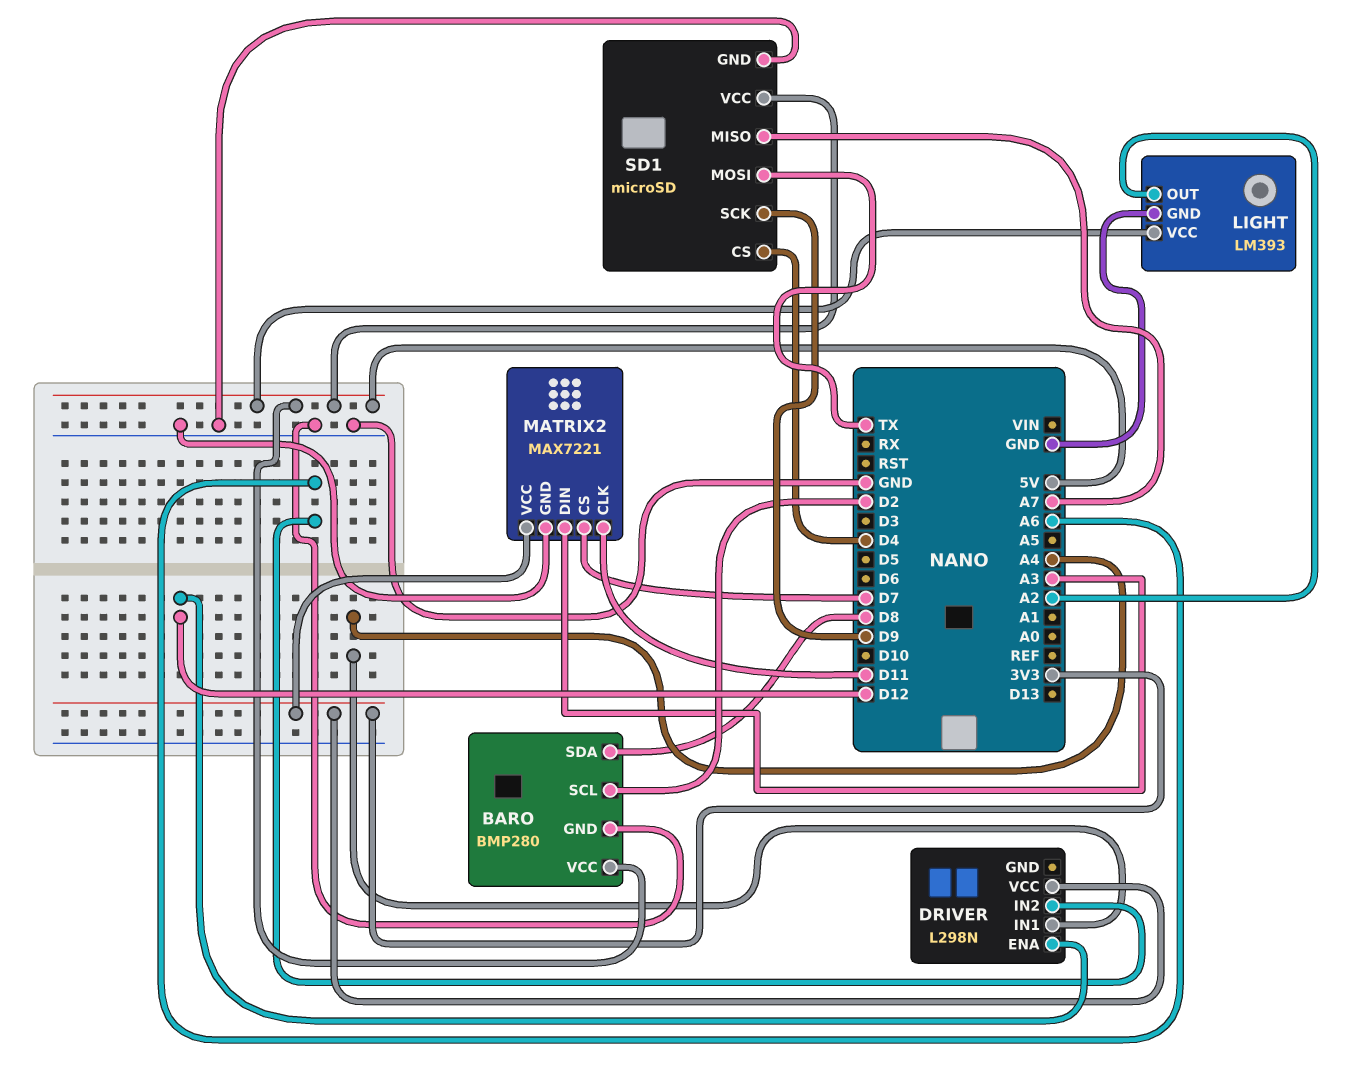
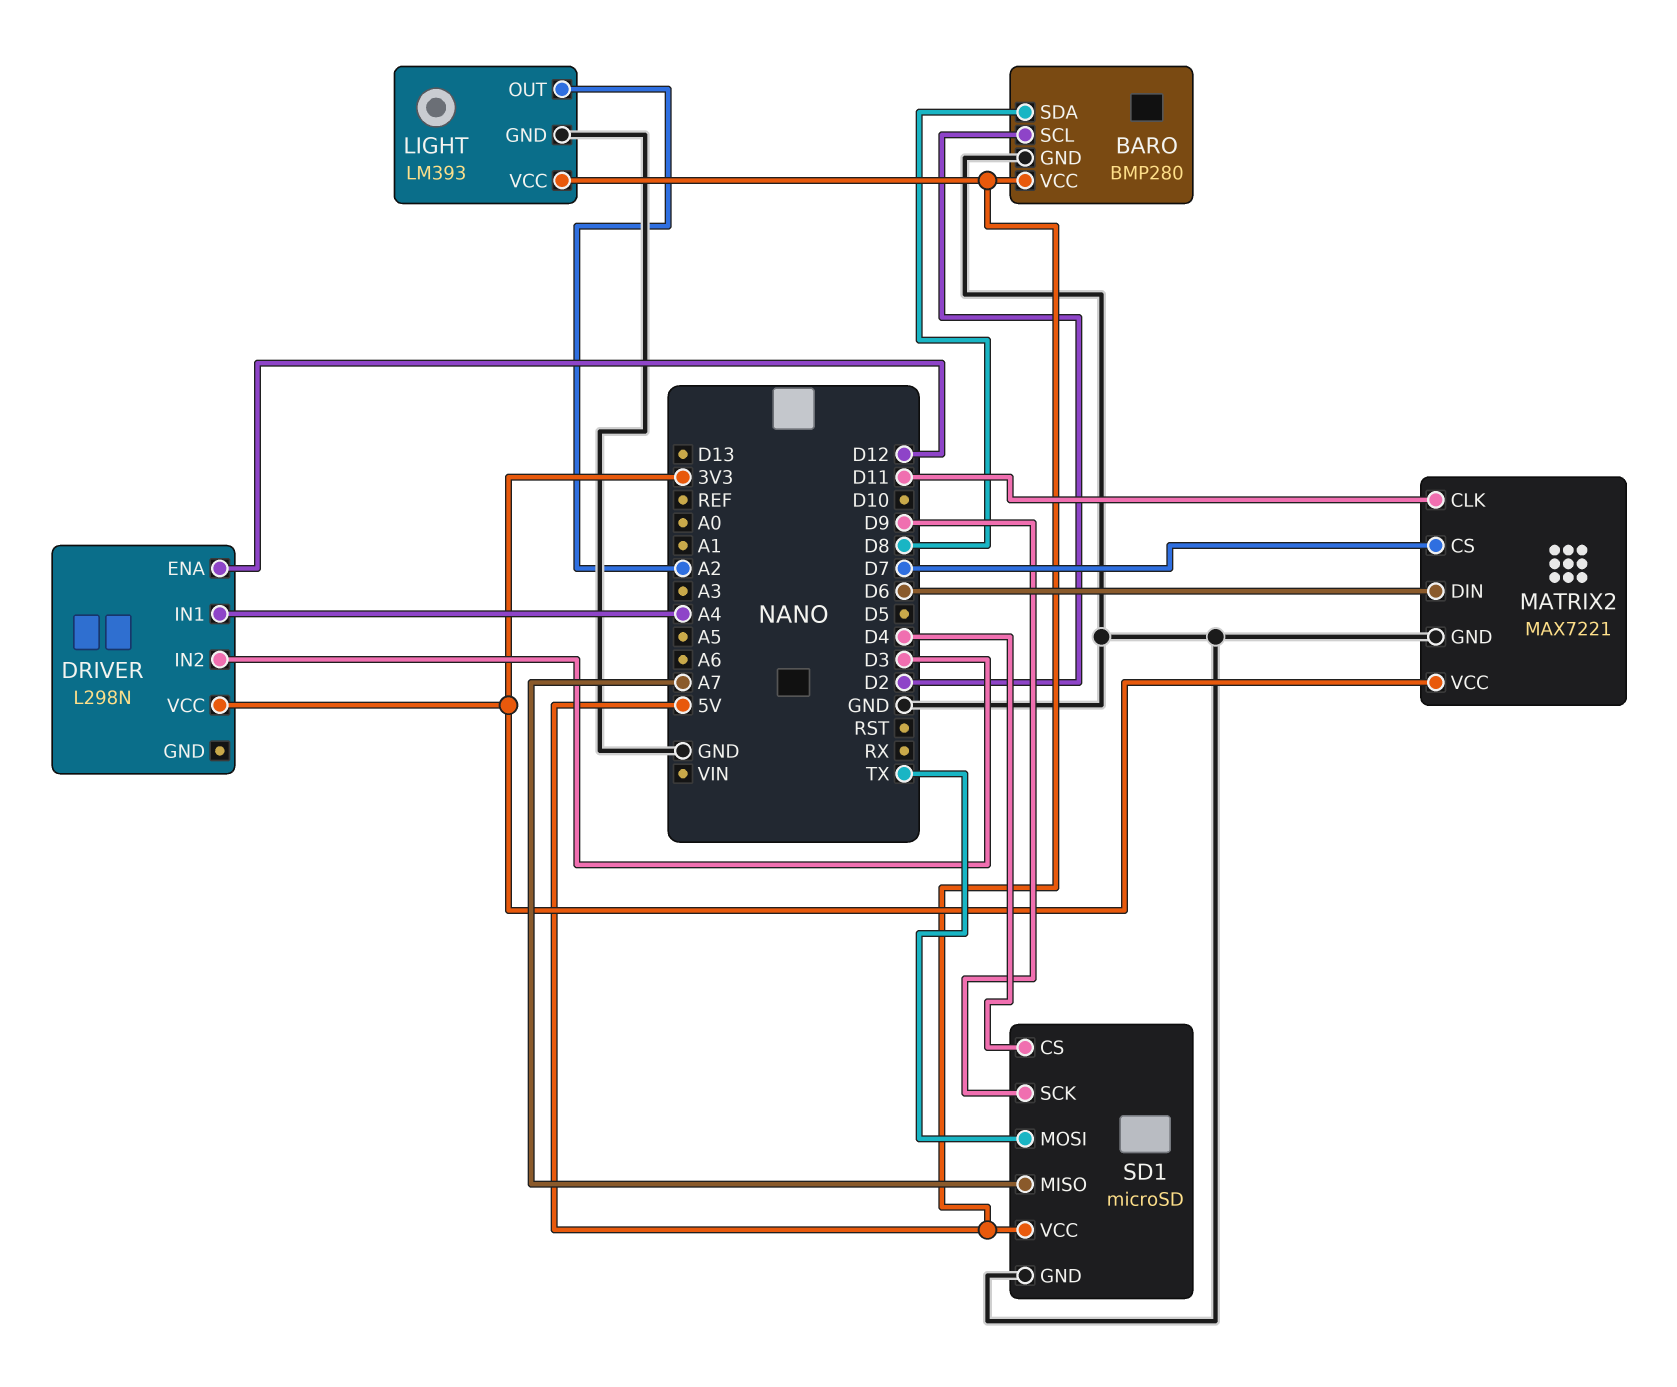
DRIVER pin IN2: A6 -> D3
MATRIX2 pin DIN: A3 -> D6

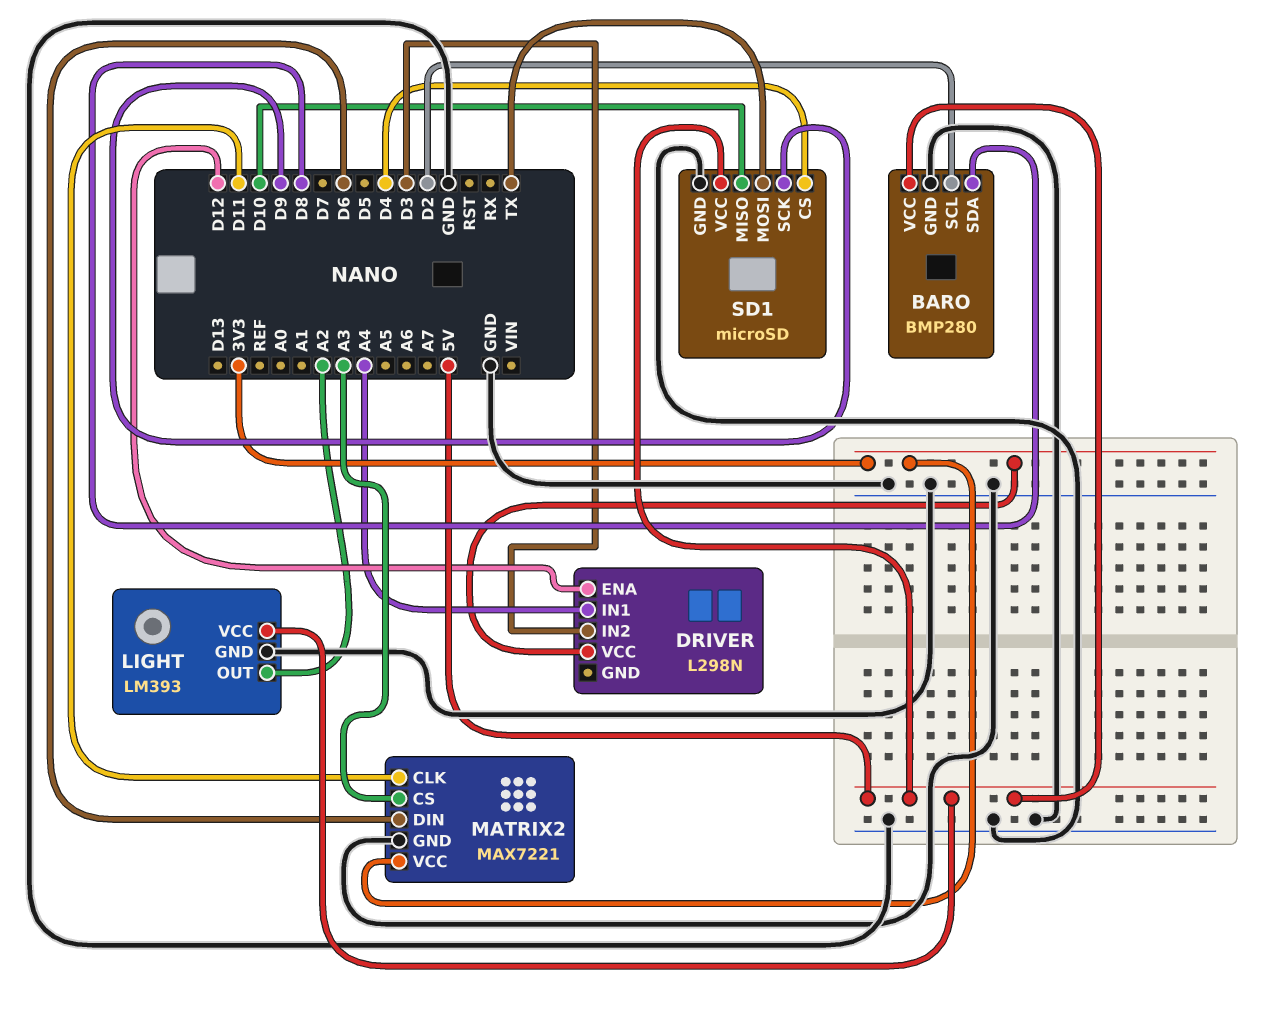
MATRIX2 pin CS: D7 -> A3
SD1 pin MISO: A7 -> D10

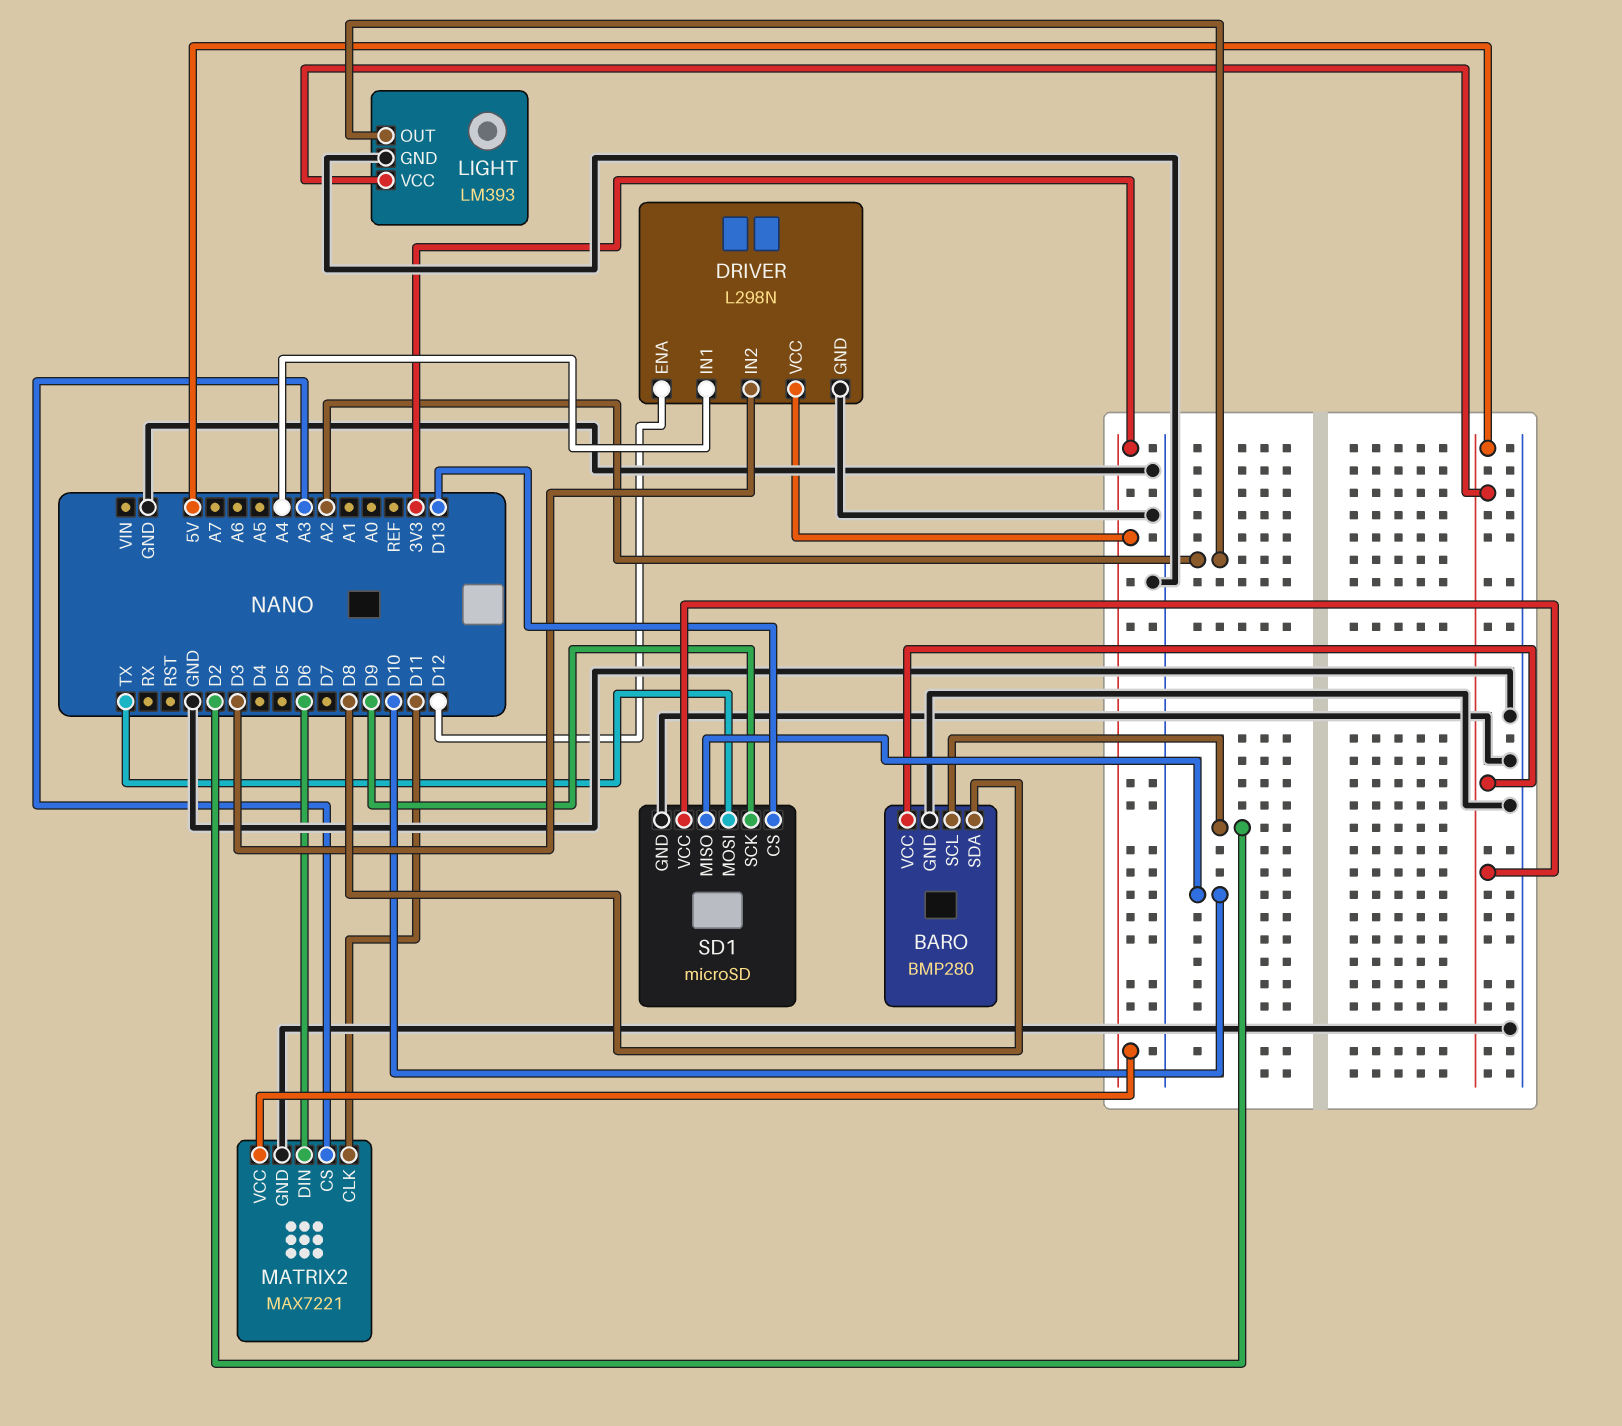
DRIVER pin GND: none -> GND
SD1 pin CS: D4 -> D13

